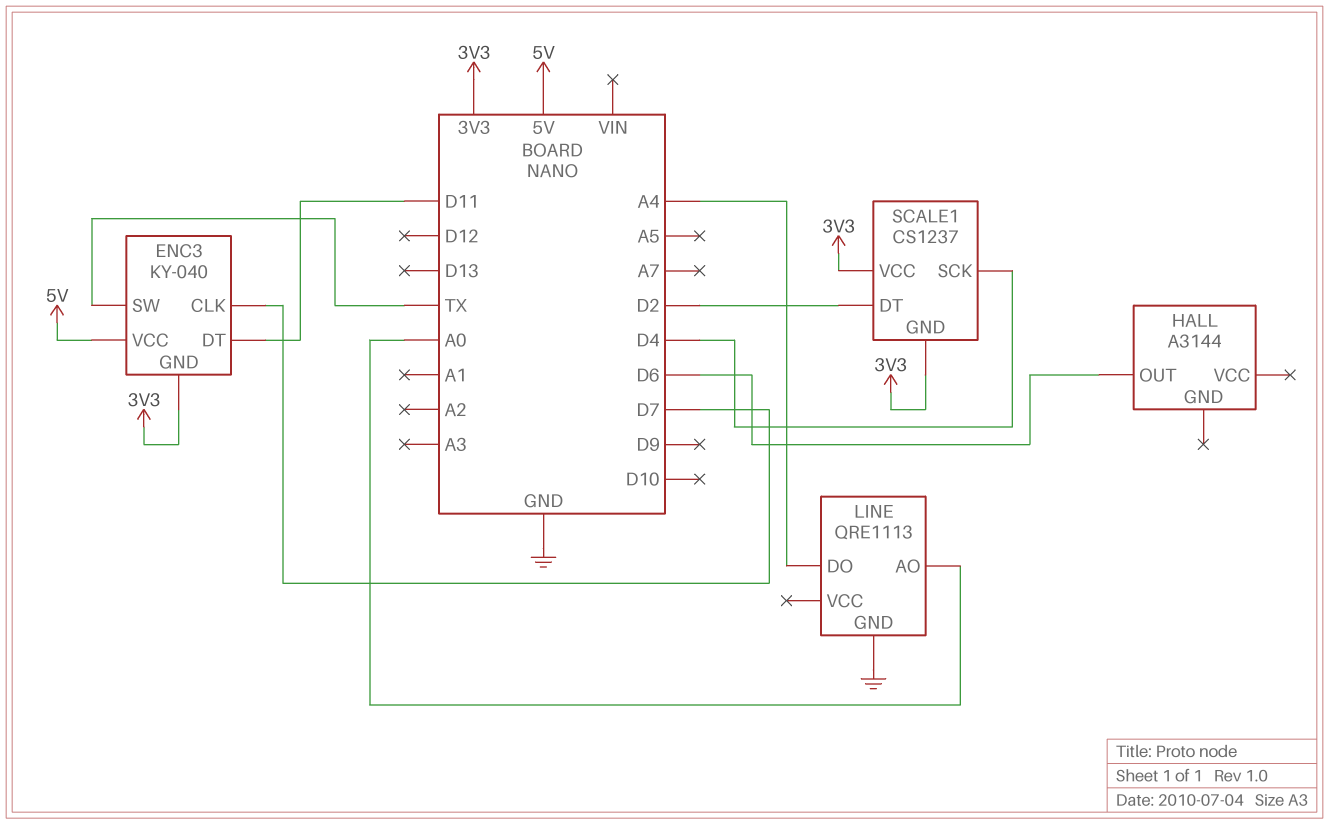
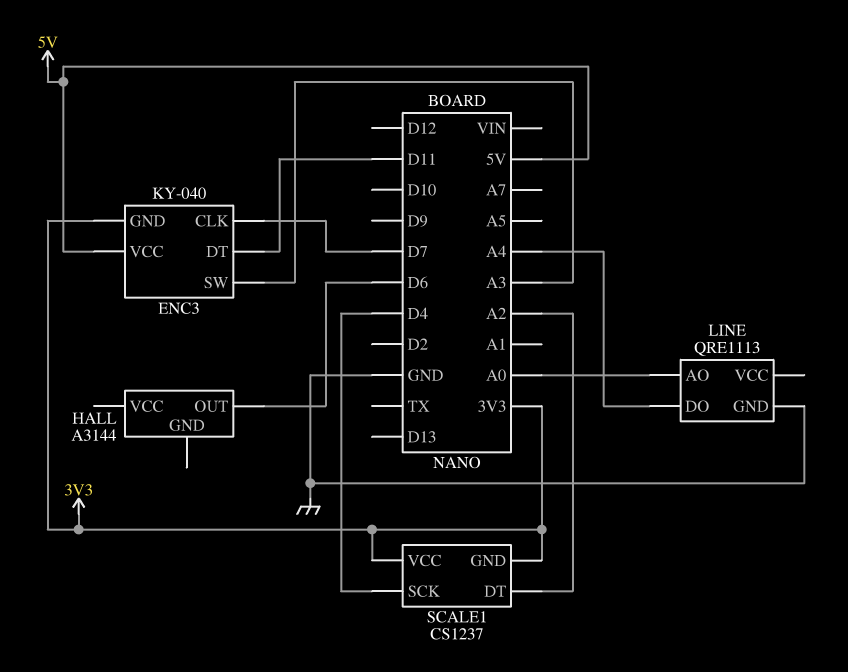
ENC3 pin SW: TX -> A3
SCALE1 pin DT: D2 -> A2

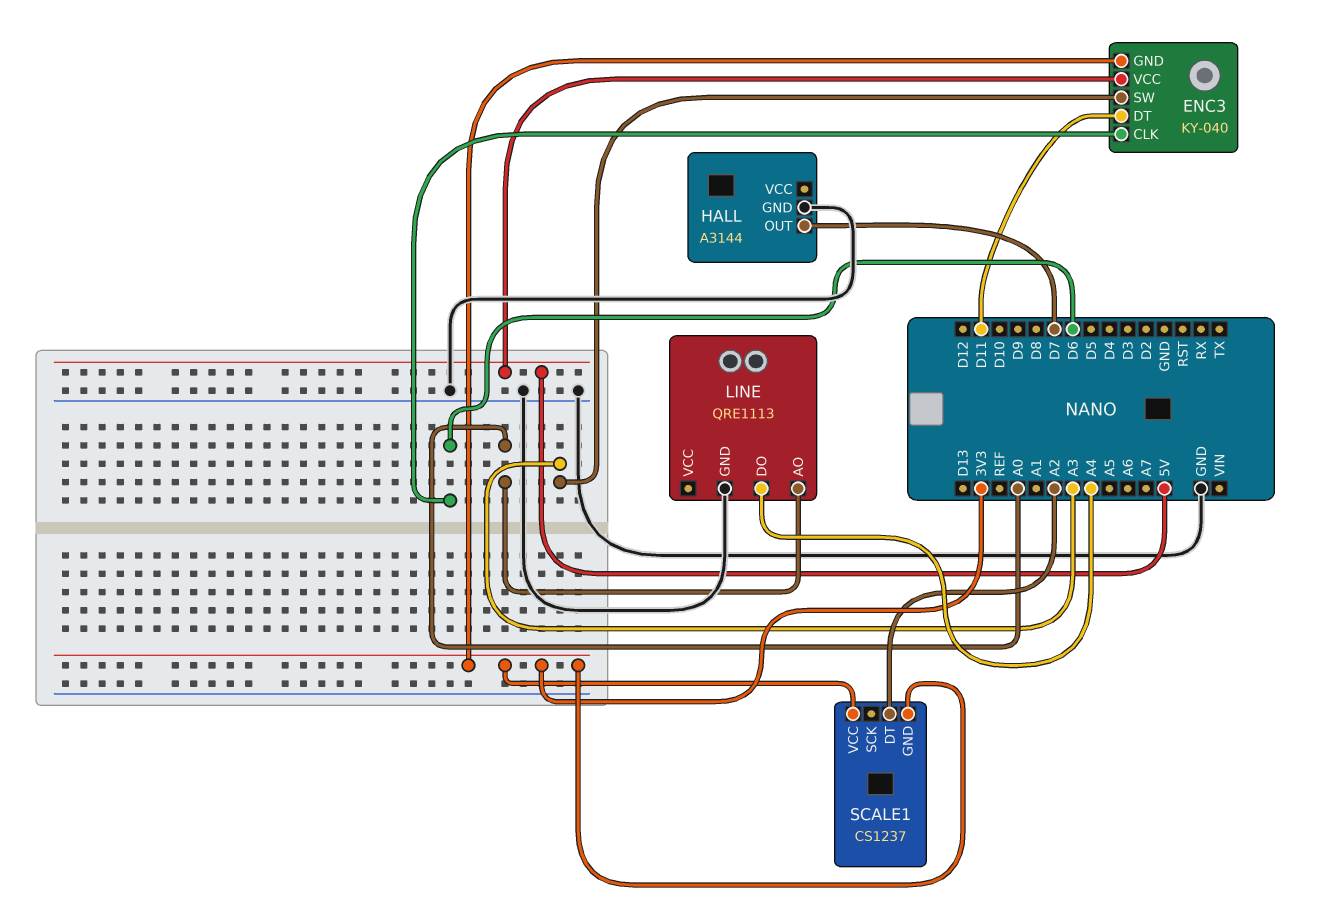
ENC3 pin CLK: D7 -> D6
HALL pin GND: none -> GND
HALL pin OUT: D6 -> D7
SCALE1 pin SCK: D4 -> none

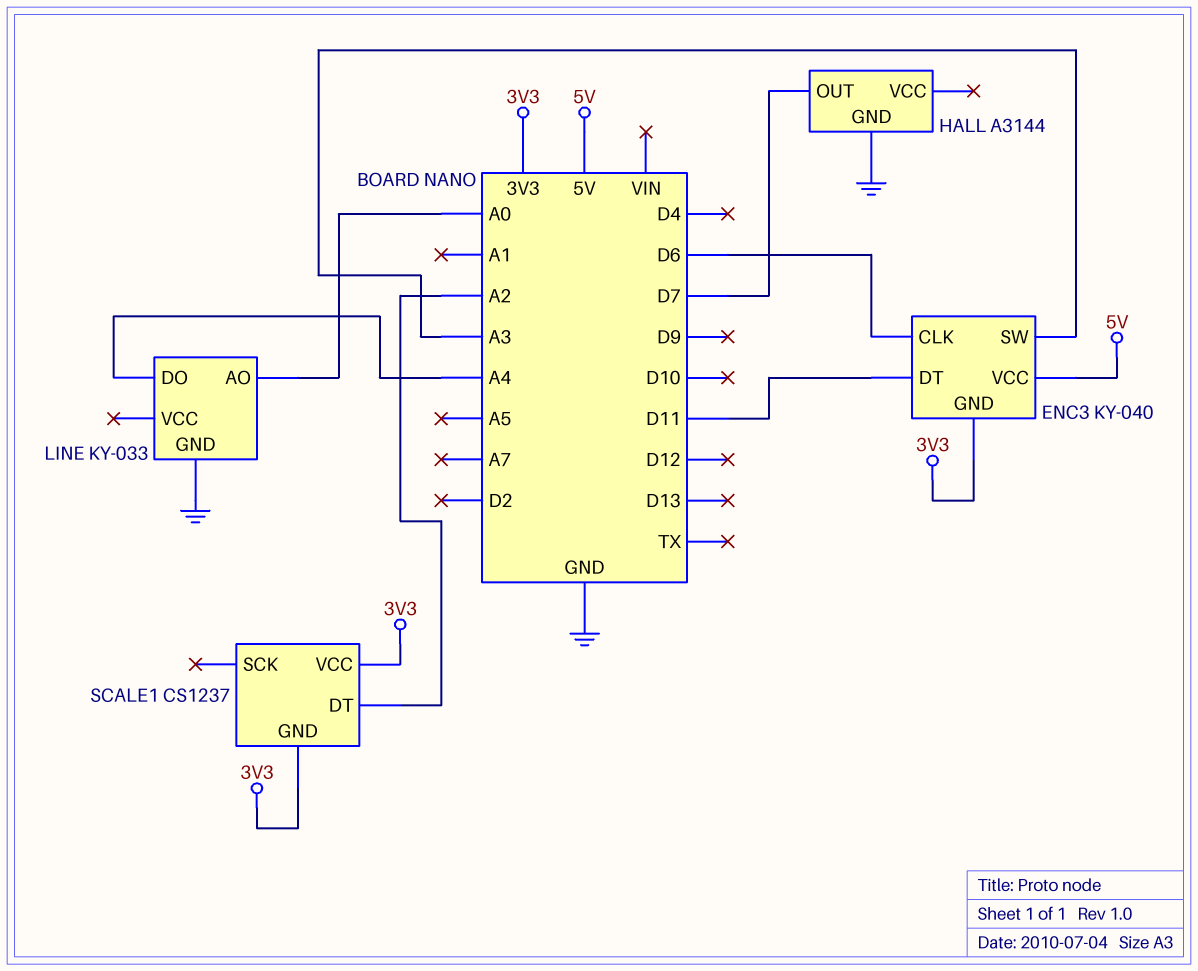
LINE: QRE1113 -> KY-033

